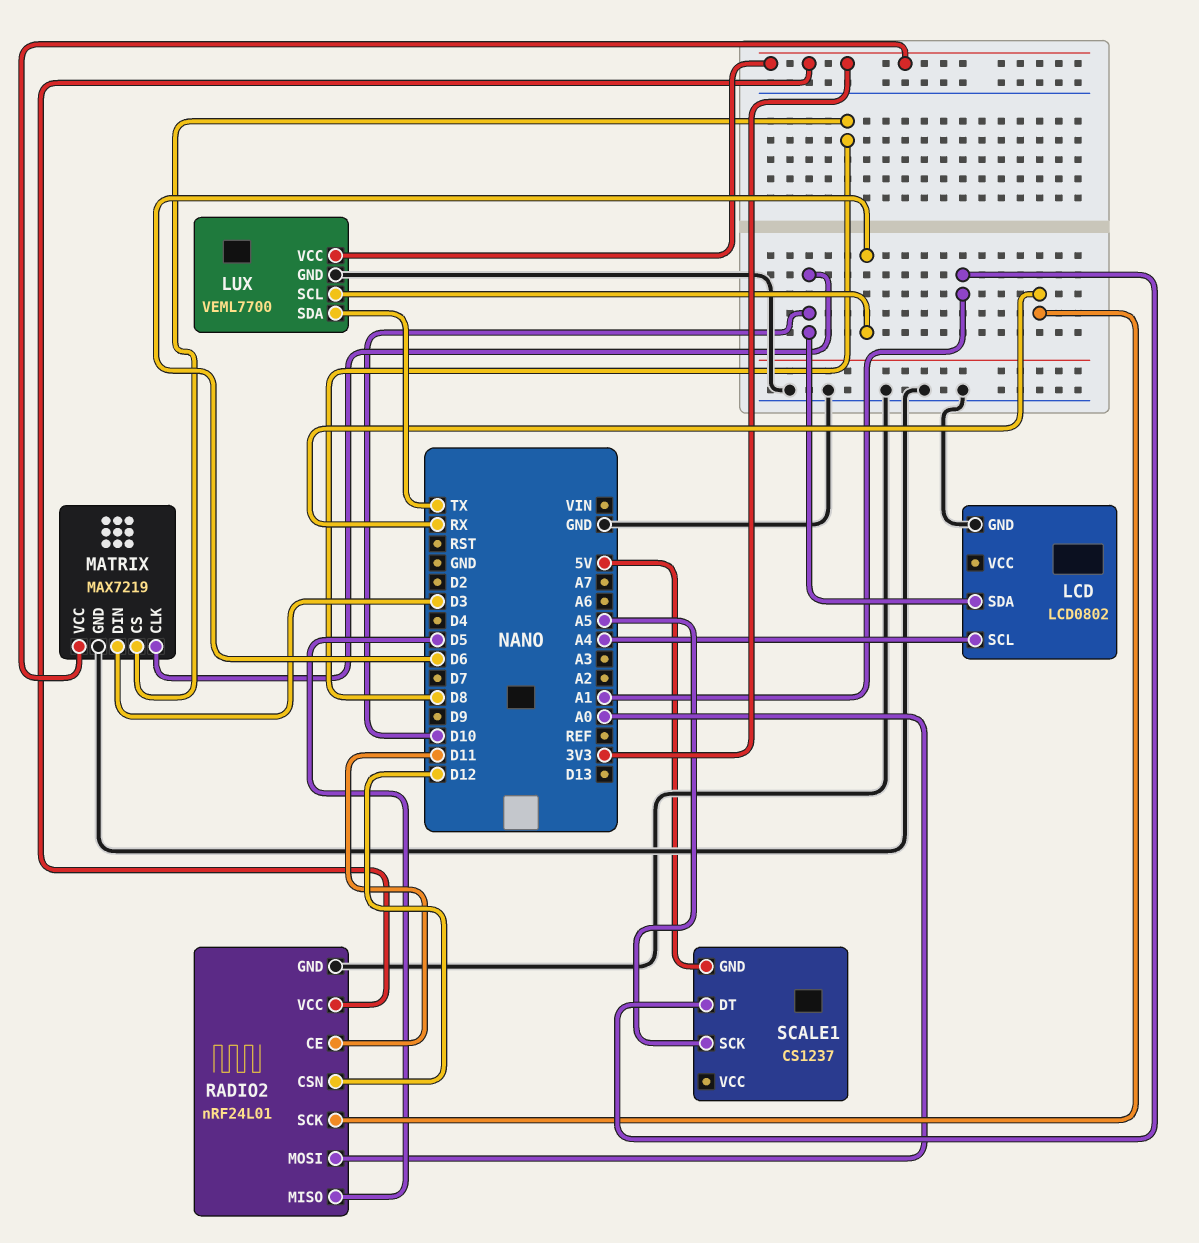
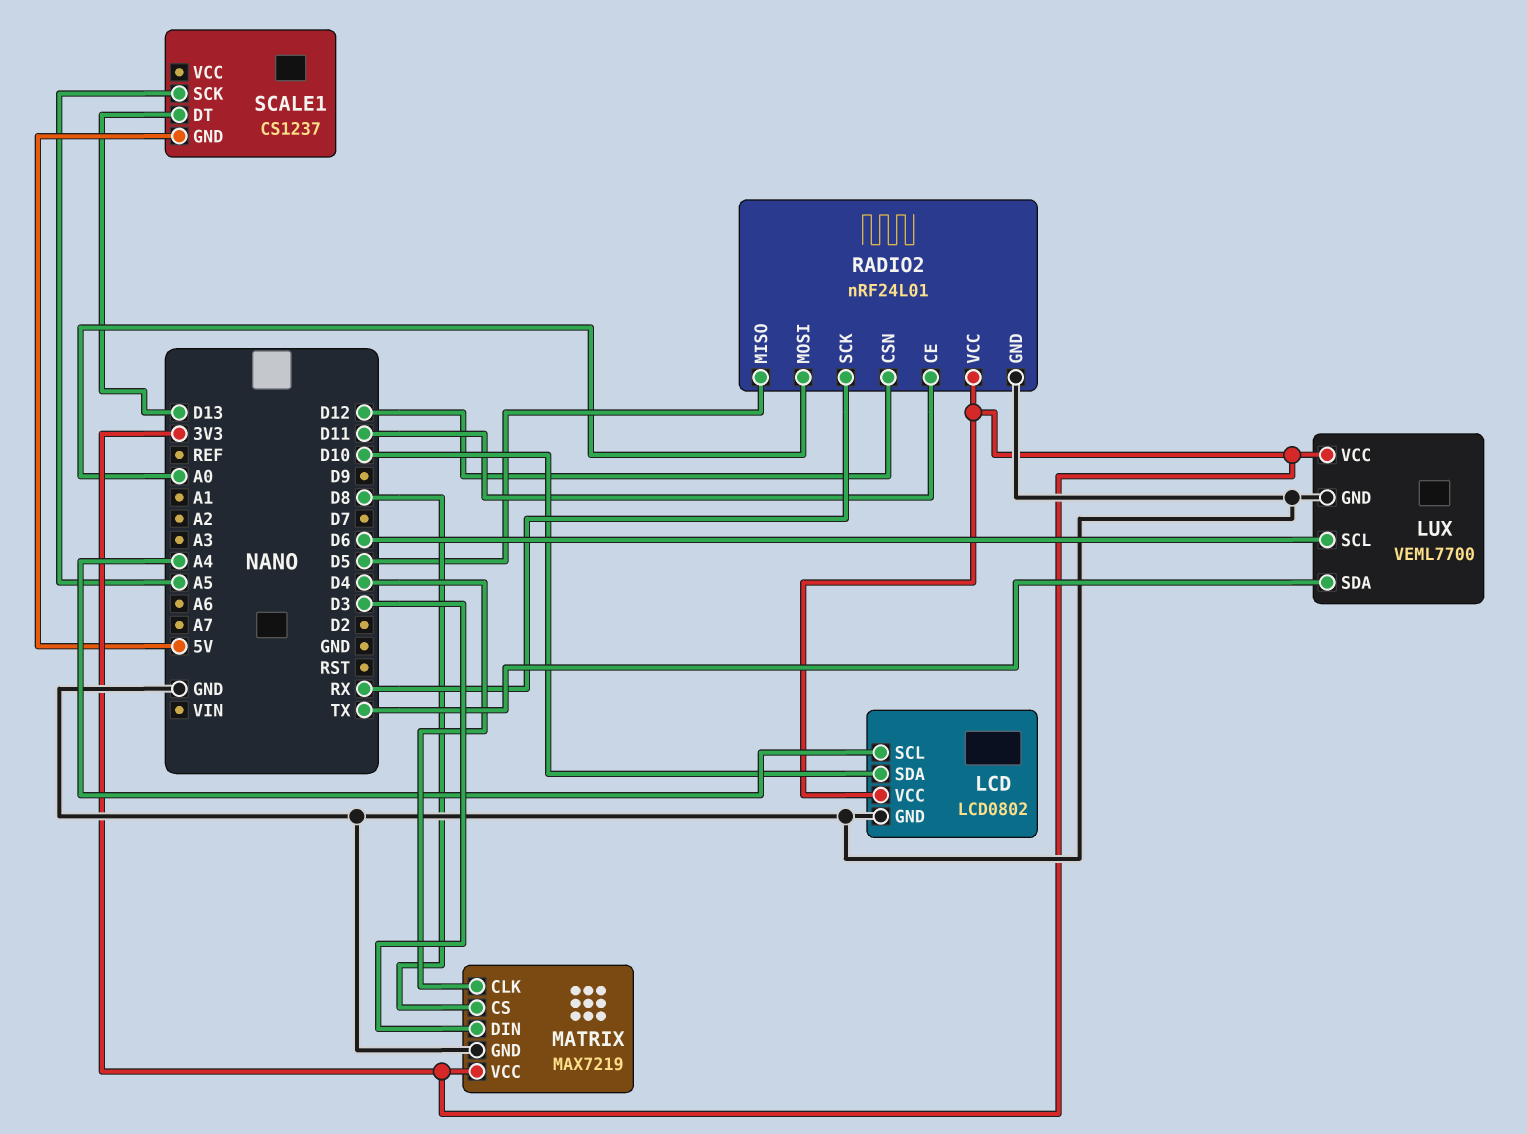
LCD pin VCC: none -> 3V3
MATRIX pin CLK: D10 -> D4
SCALE1 pin DT: A1 -> D13

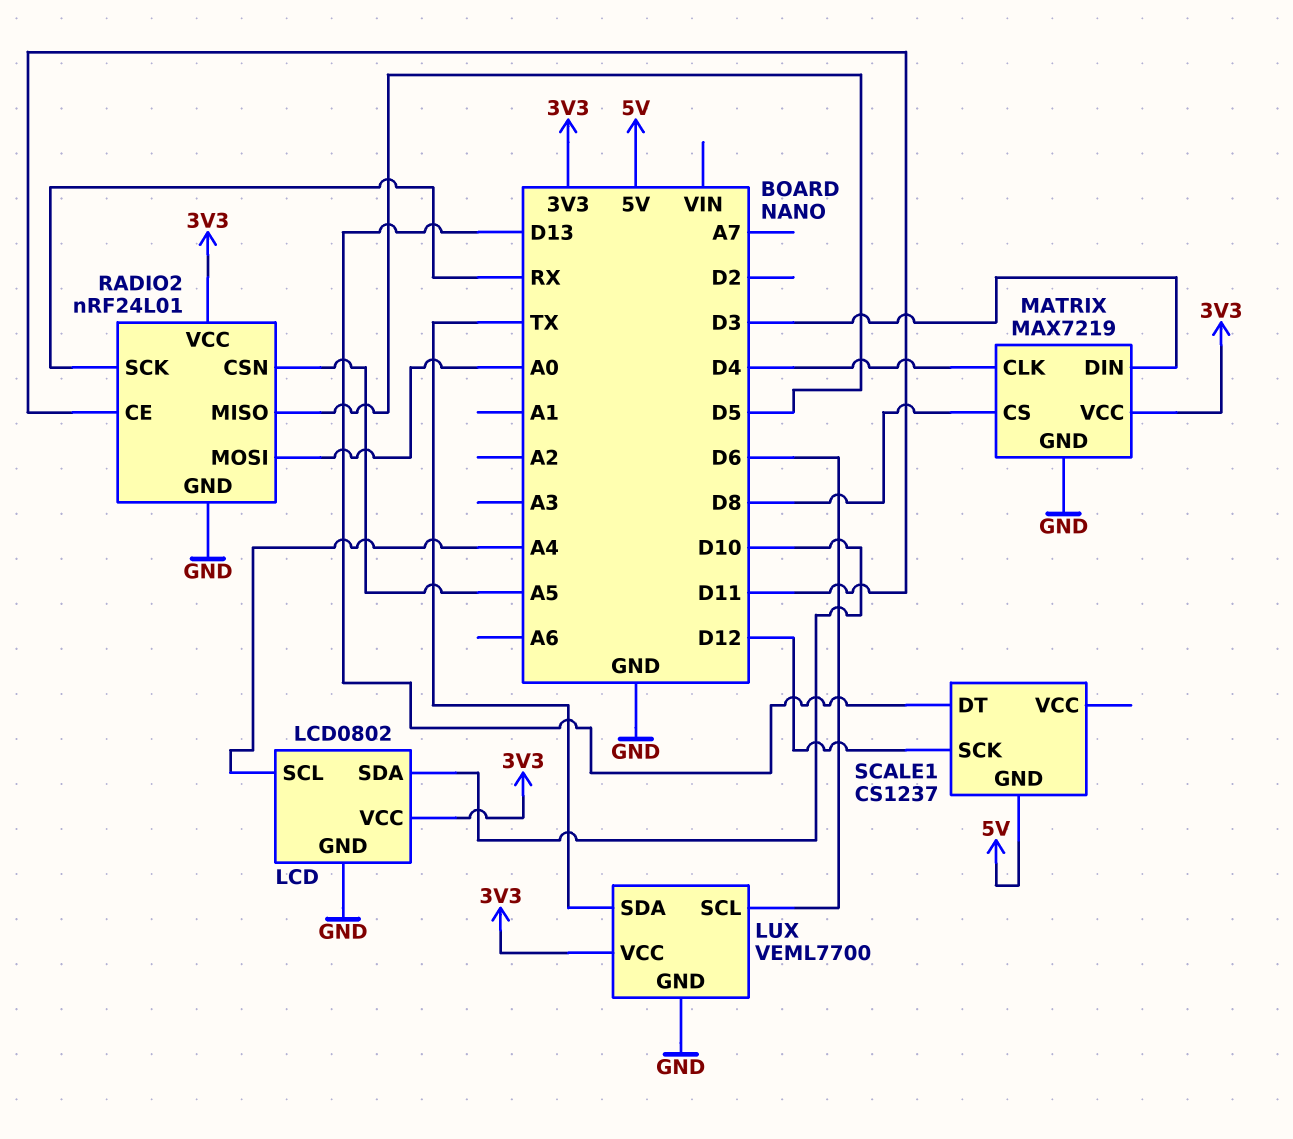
RADIO2 pin CSN: D12 -> A5
SCALE1 pin SCK: A5 -> D12

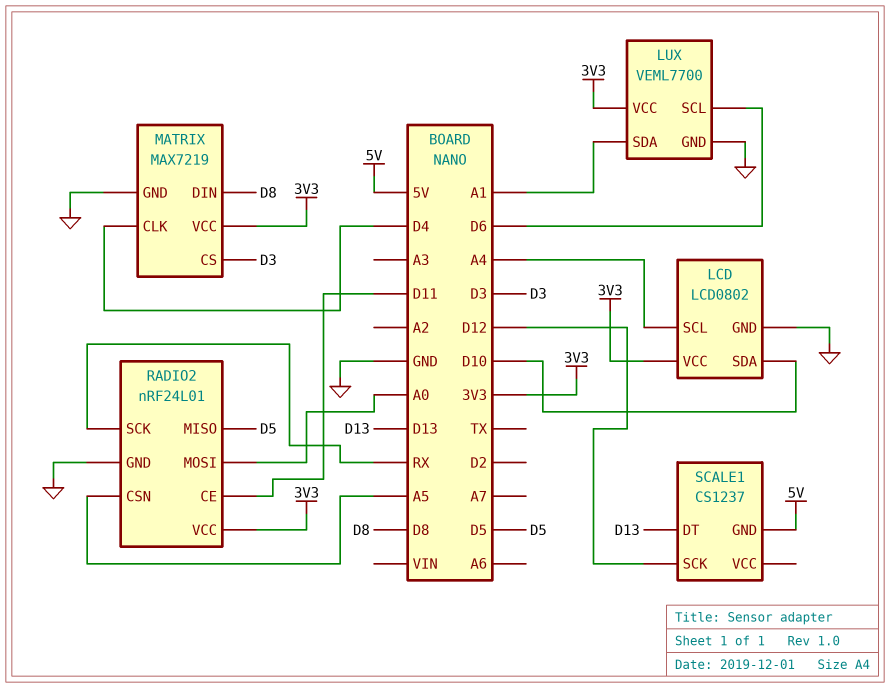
LUX pin SDA: TX -> A1
MATRIX pin CS: D8 -> D3
MATRIX pin DIN: D3 -> D8

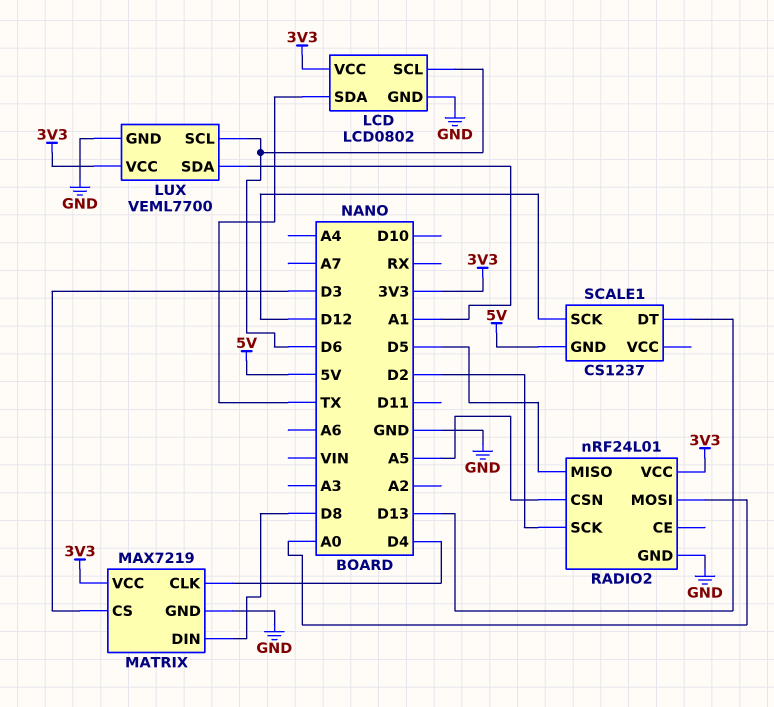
LCD pin SCL: A4 -> D6
LCD pin SDA: D10 -> TX
RADIO2 pin CE: D11 -> none
RADIO2 pin SCK: RX -> D2

